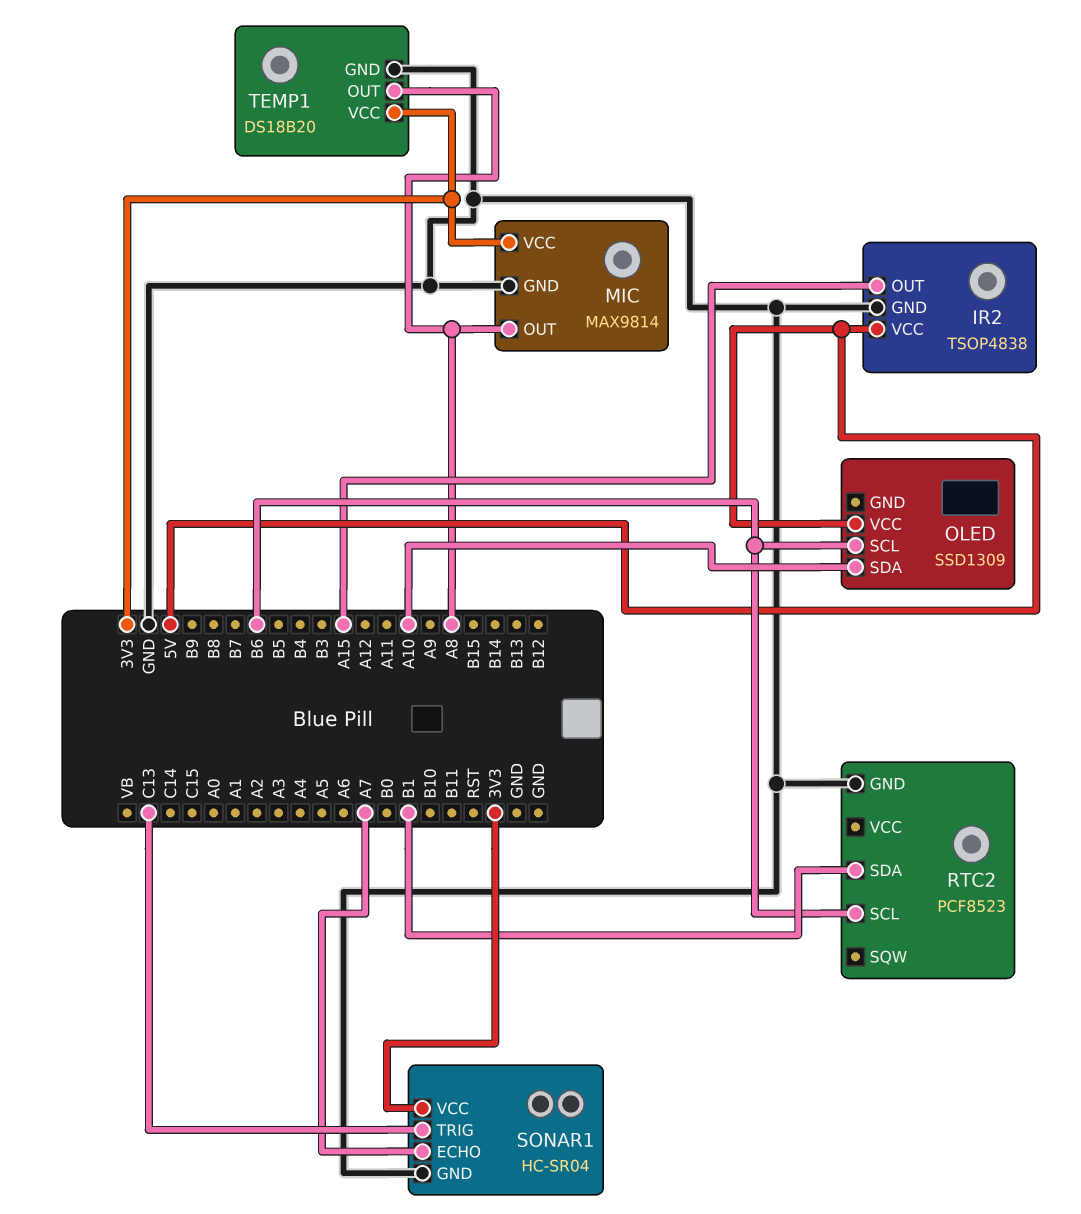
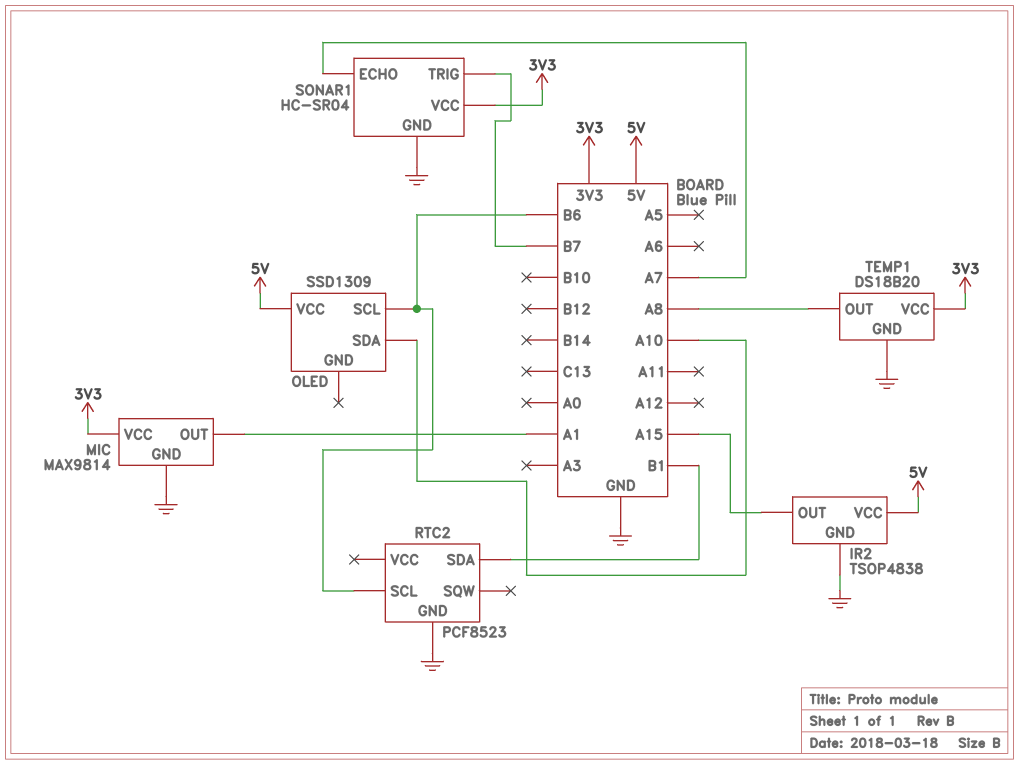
MIC pin OUT: A8 -> A1
SONAR1 pin TRIG: C13 -> B7

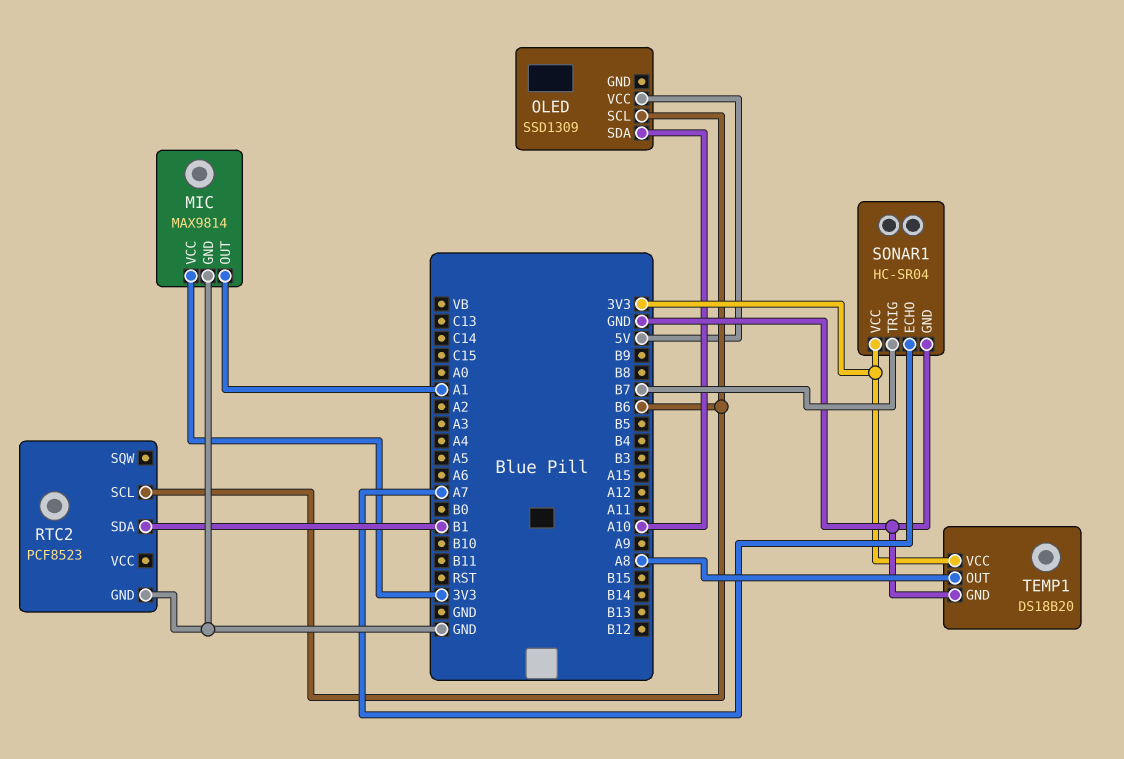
IR2: TSOP4838 -> none
IR2 pin GND: GND -> none
IR2 pin OUT: A15 -> none
IR2 pin VCC: 5V -> none

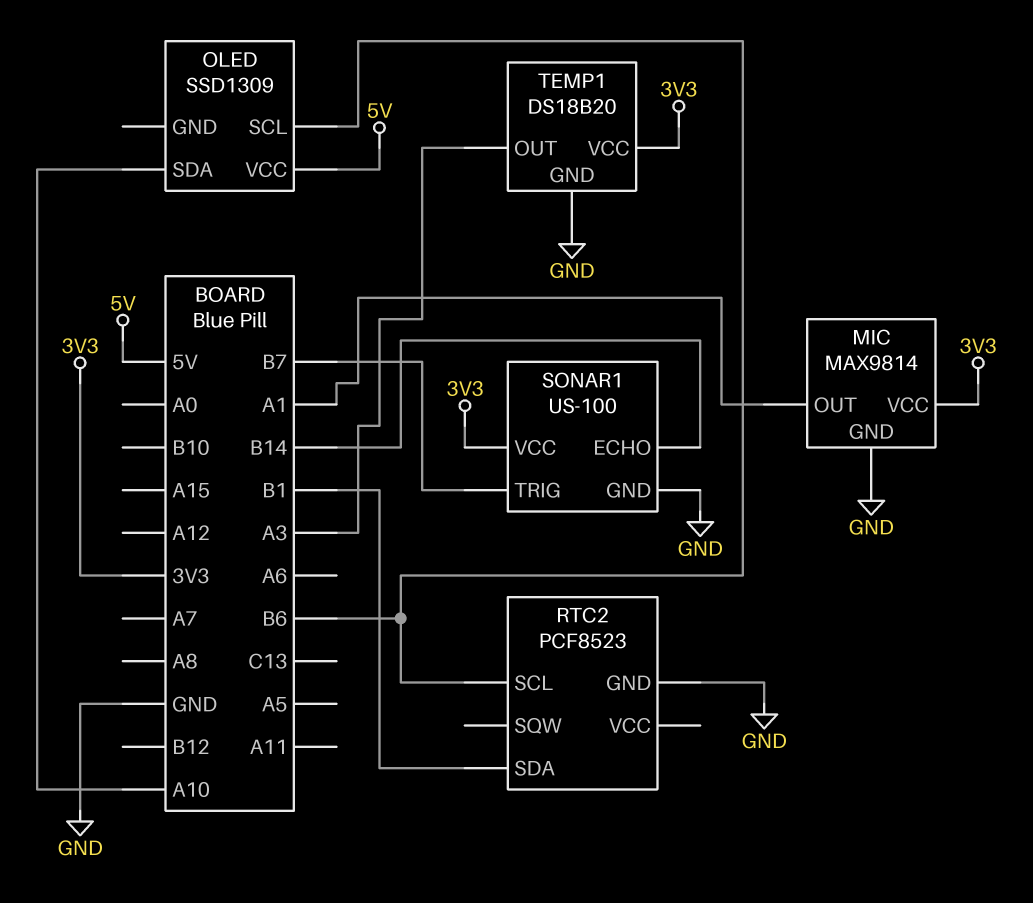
SONAR1: HC-SR04 -> US-100
SONAR1 pin ECHO: A7 -> B14
TEMP1 pin OUT: A8 -> A3

